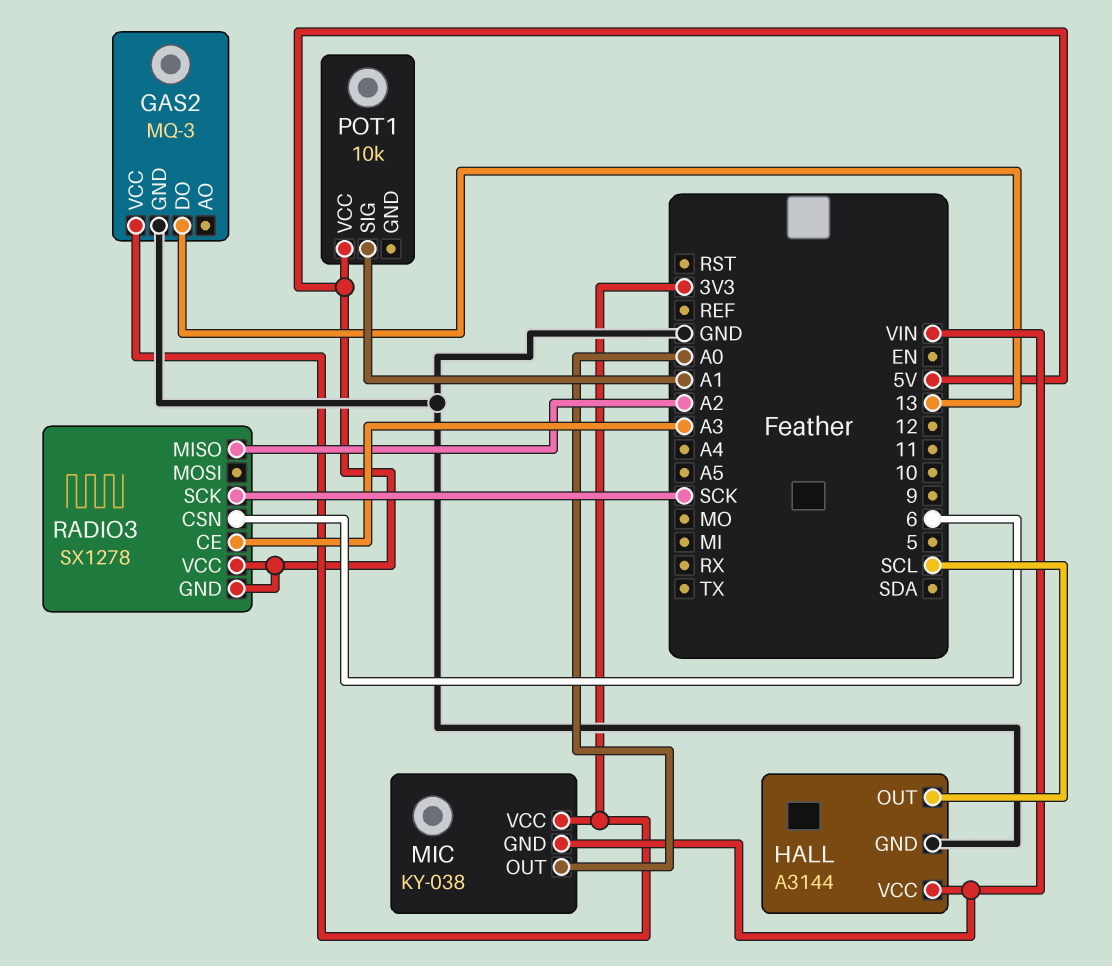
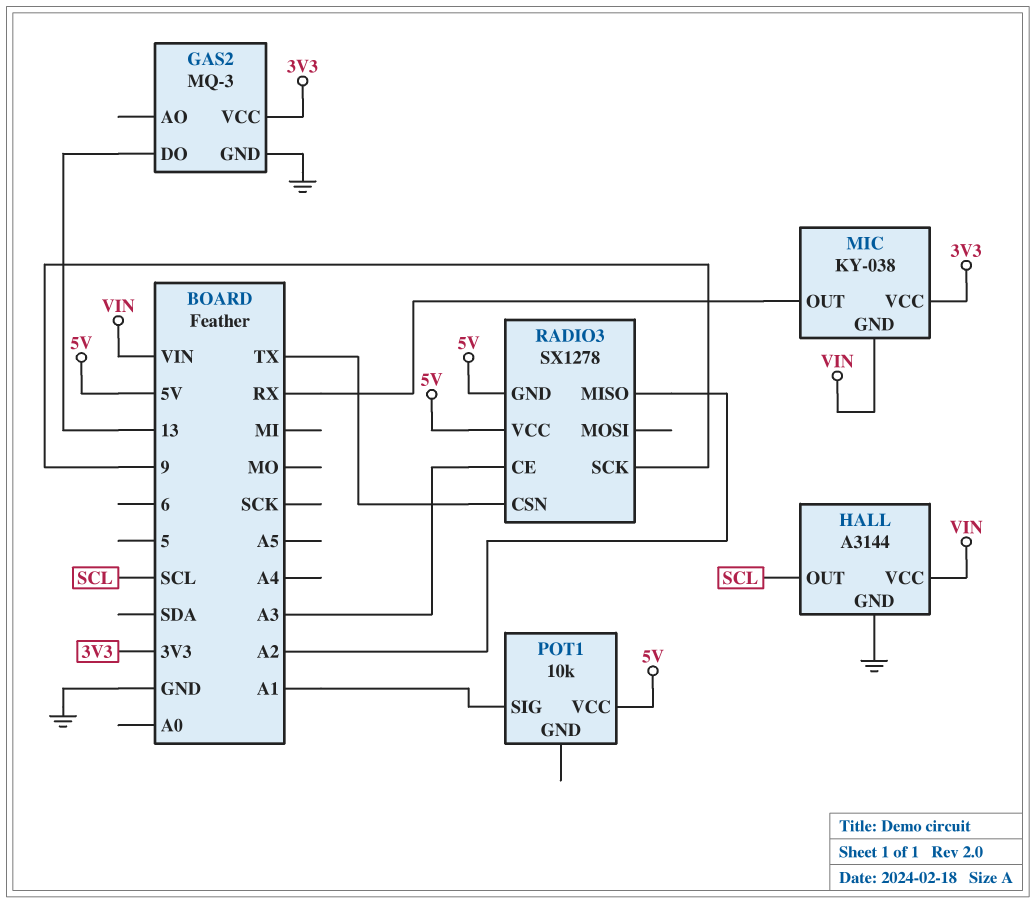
MIC pin OUT: A0 -> RX
RADIO3 pin CSN: 6 -> TX
RADIO3 pin SCK: SCK -> 9

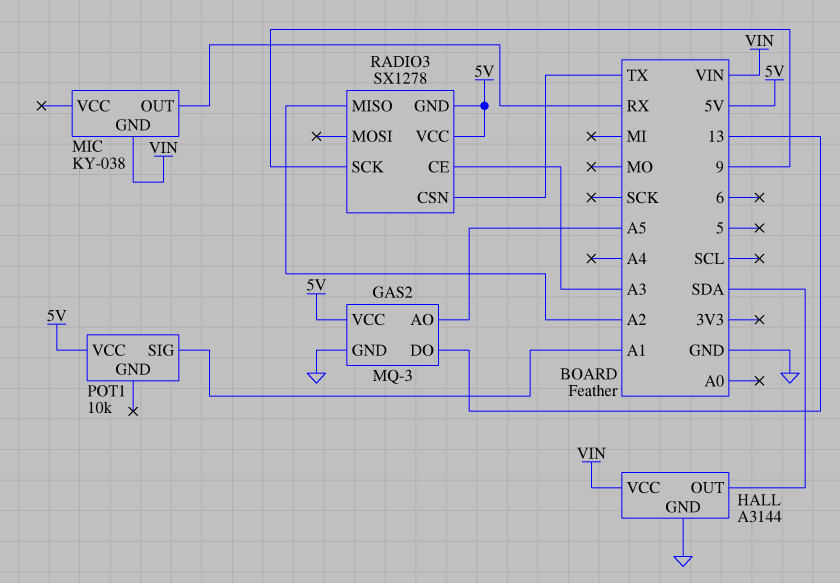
GAS2 pin AO: none -> A5
GAS2 pin VCC: 3V3 -> 5V
HALL pin OUT: SCL -> SDA
MIC pin VCC: 3V3 -> none

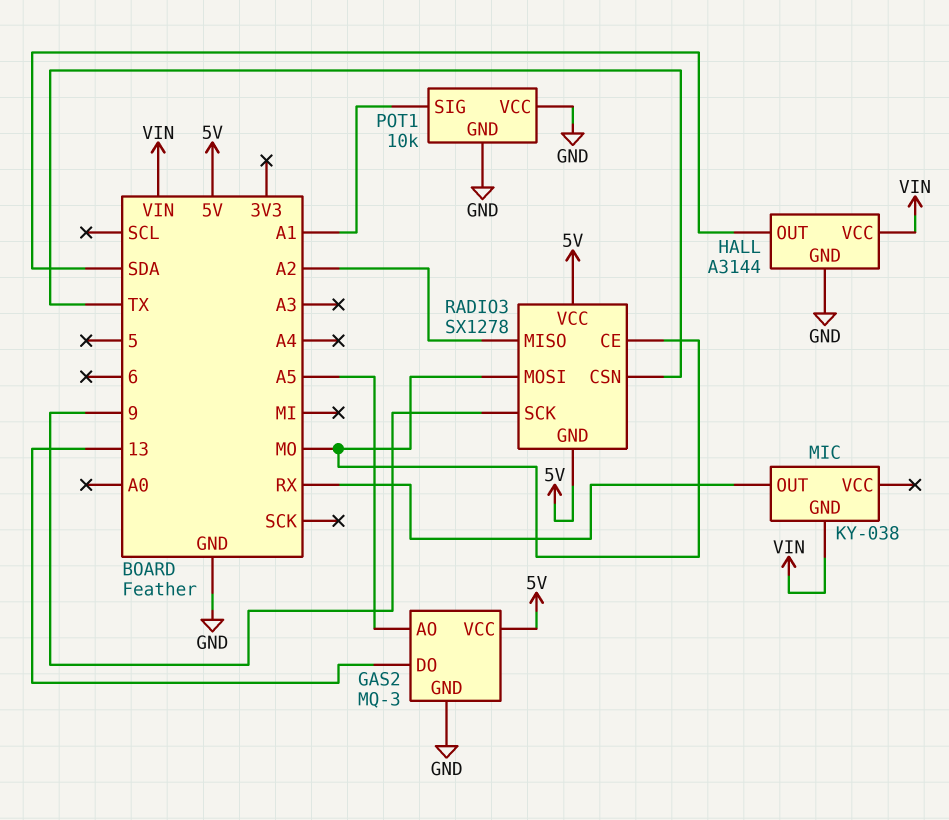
POT1 pin GND: none -> GND
POT1 pin VCC: 5V -> GND
RADIO3 pin CE: A3 -> MO
RADIO3 pin MOSI: none -> MO

